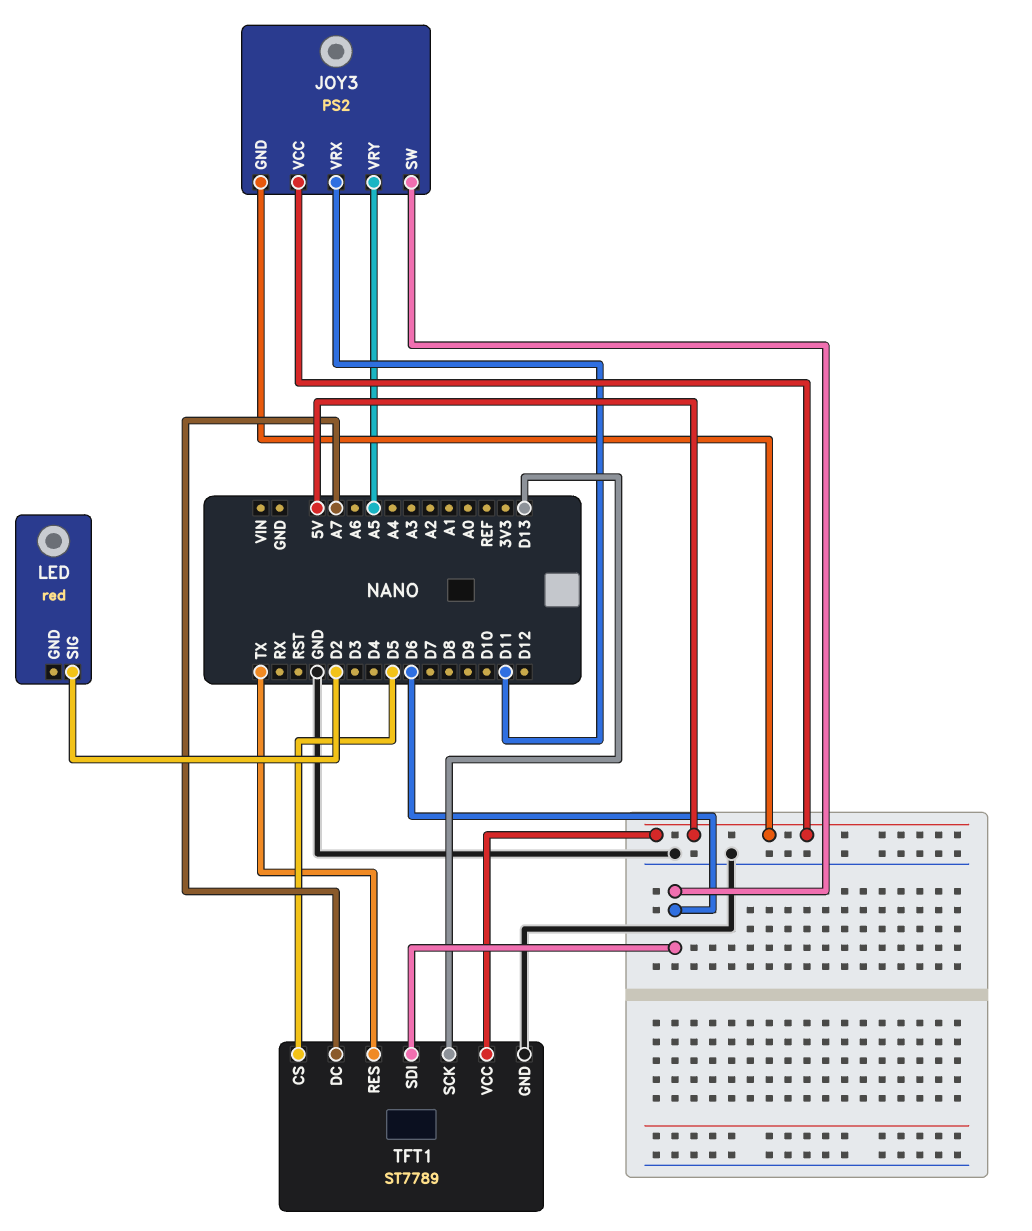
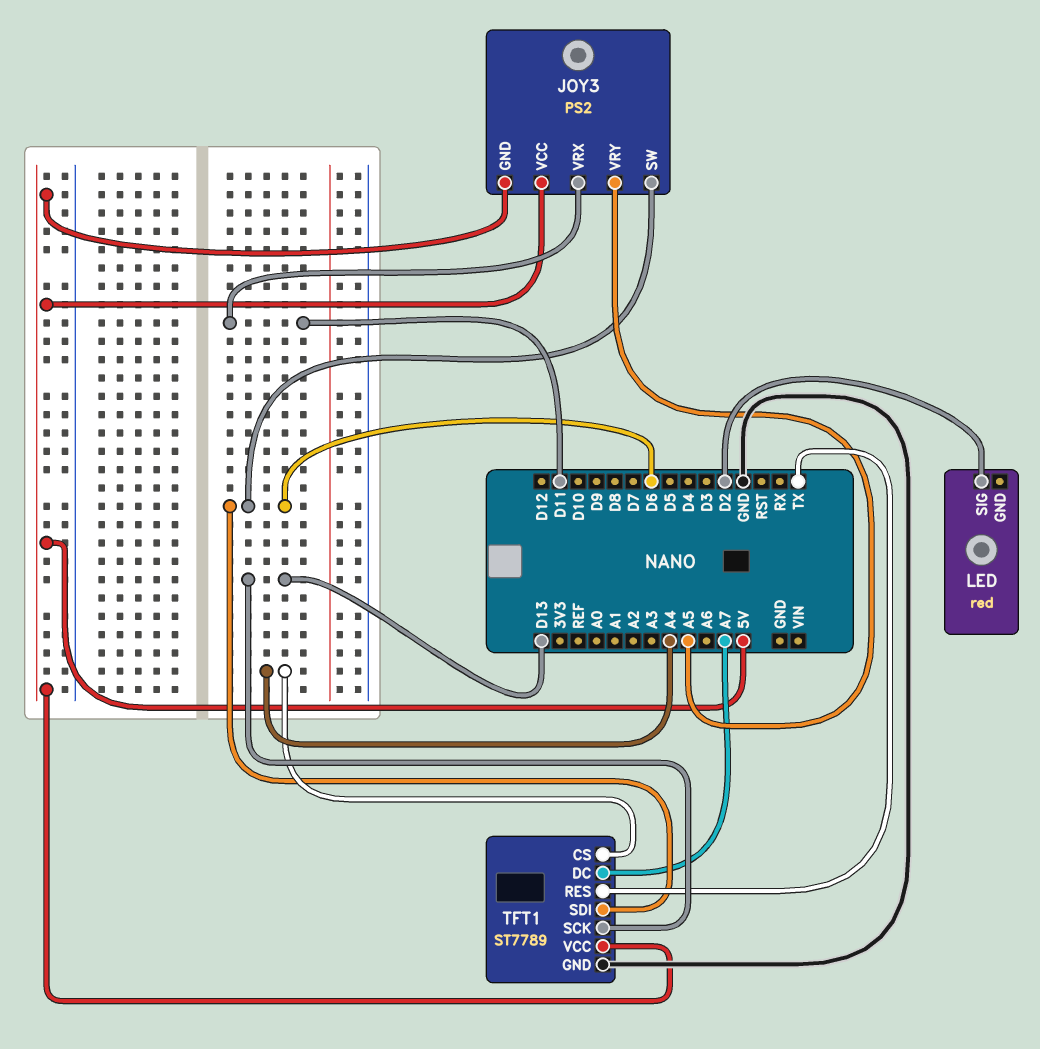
TFT1 pin CS: D5 -> A4

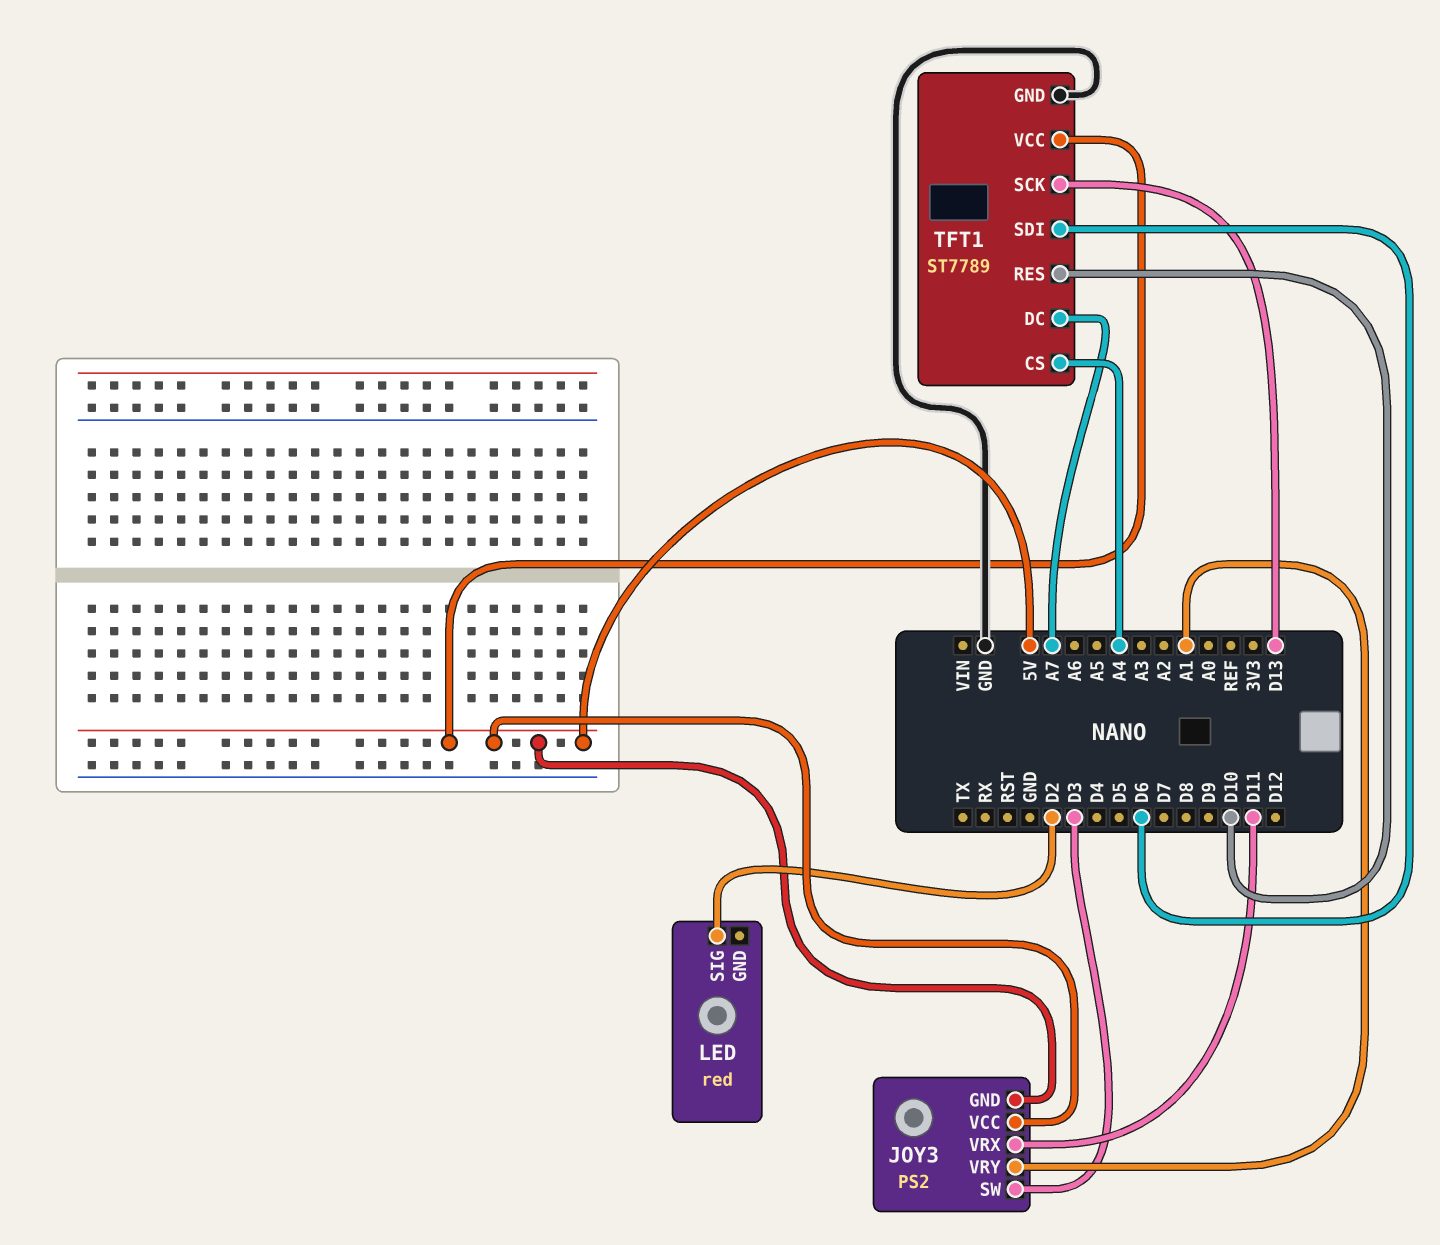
JOY3 pin SW: D6 -> D3
JOY3 pin VRY: A5 -> A1
TFT1 pin RES: TX -> D10

